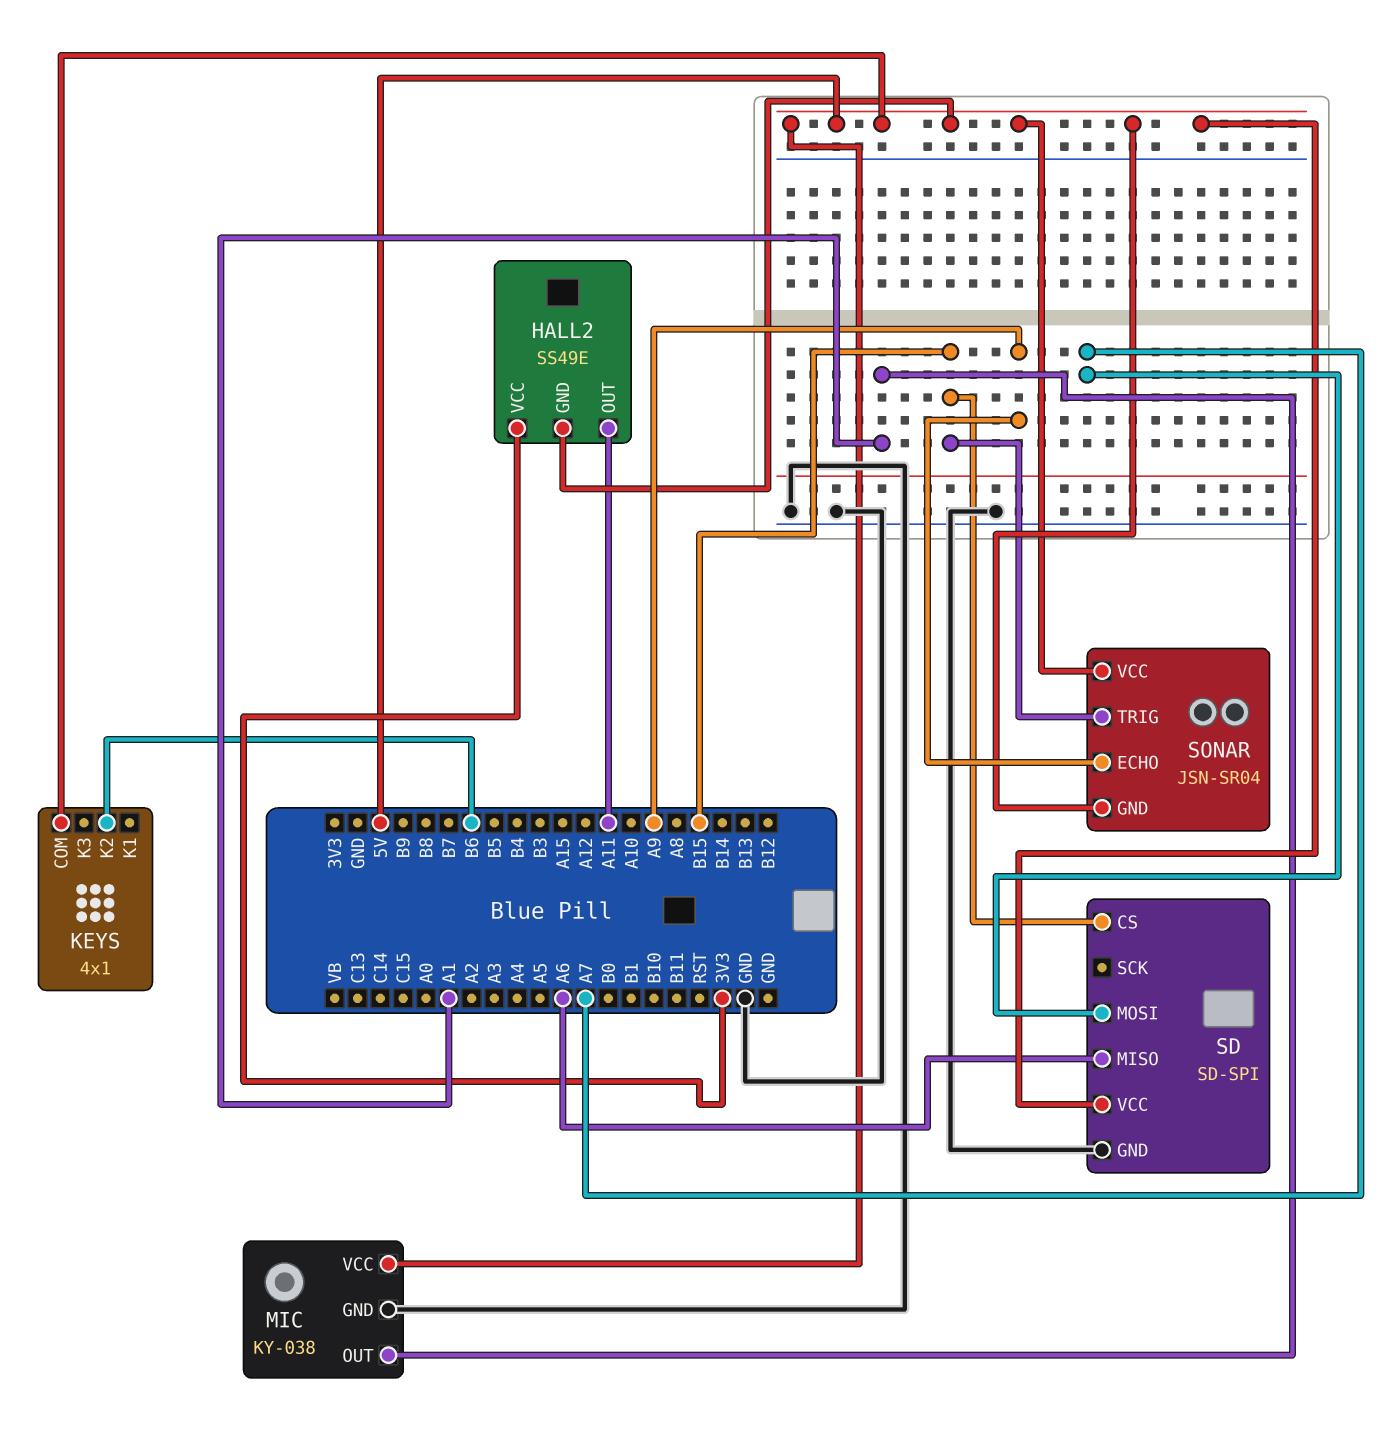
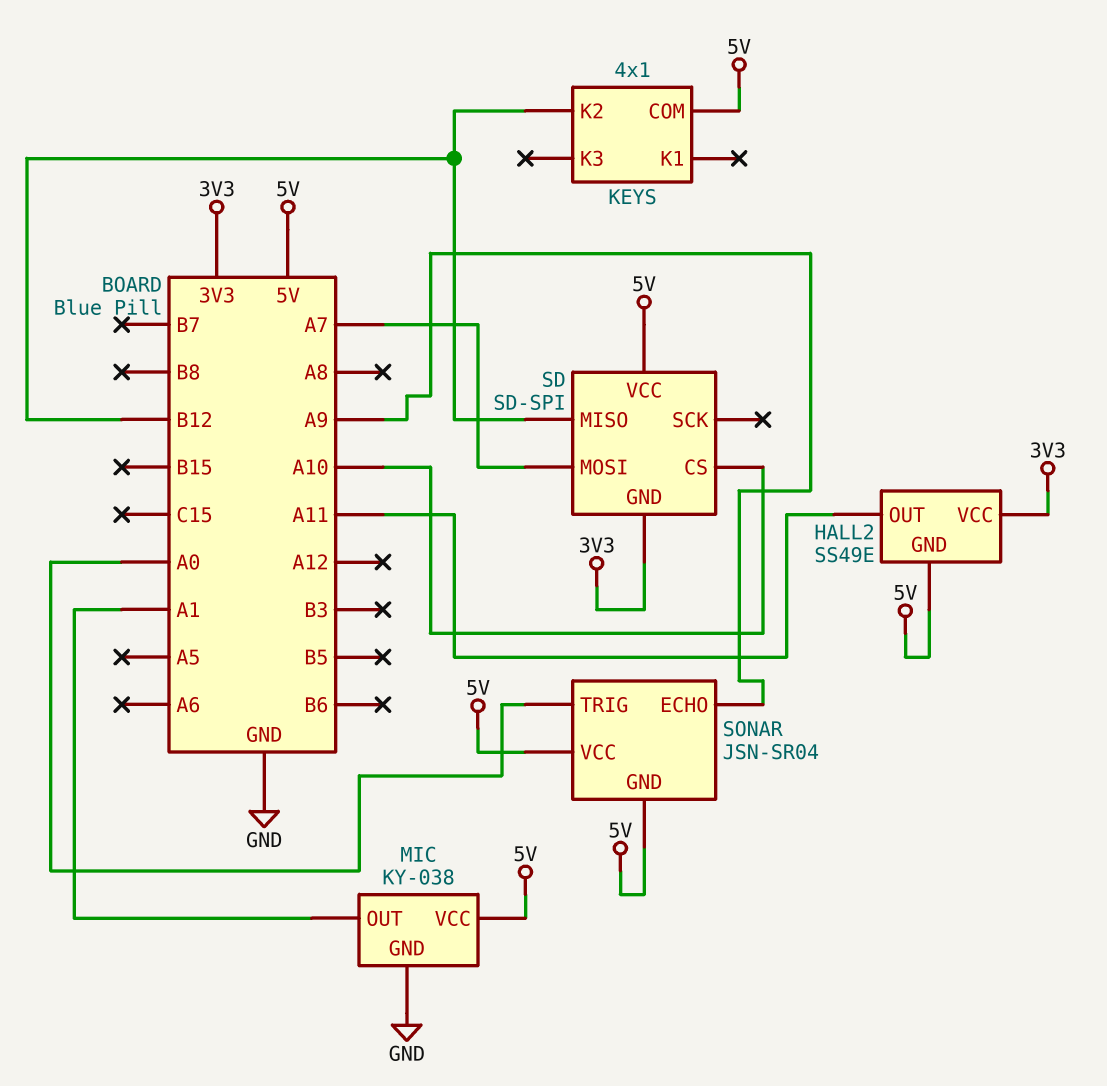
KEYS pin K2: B6 -> B12
SD pin CS: B15 -> A10
SD pin GND: GND -> 3V3
SD pin MISO: A6 -> B12
SONAR pin TRIG: B15 -> A0

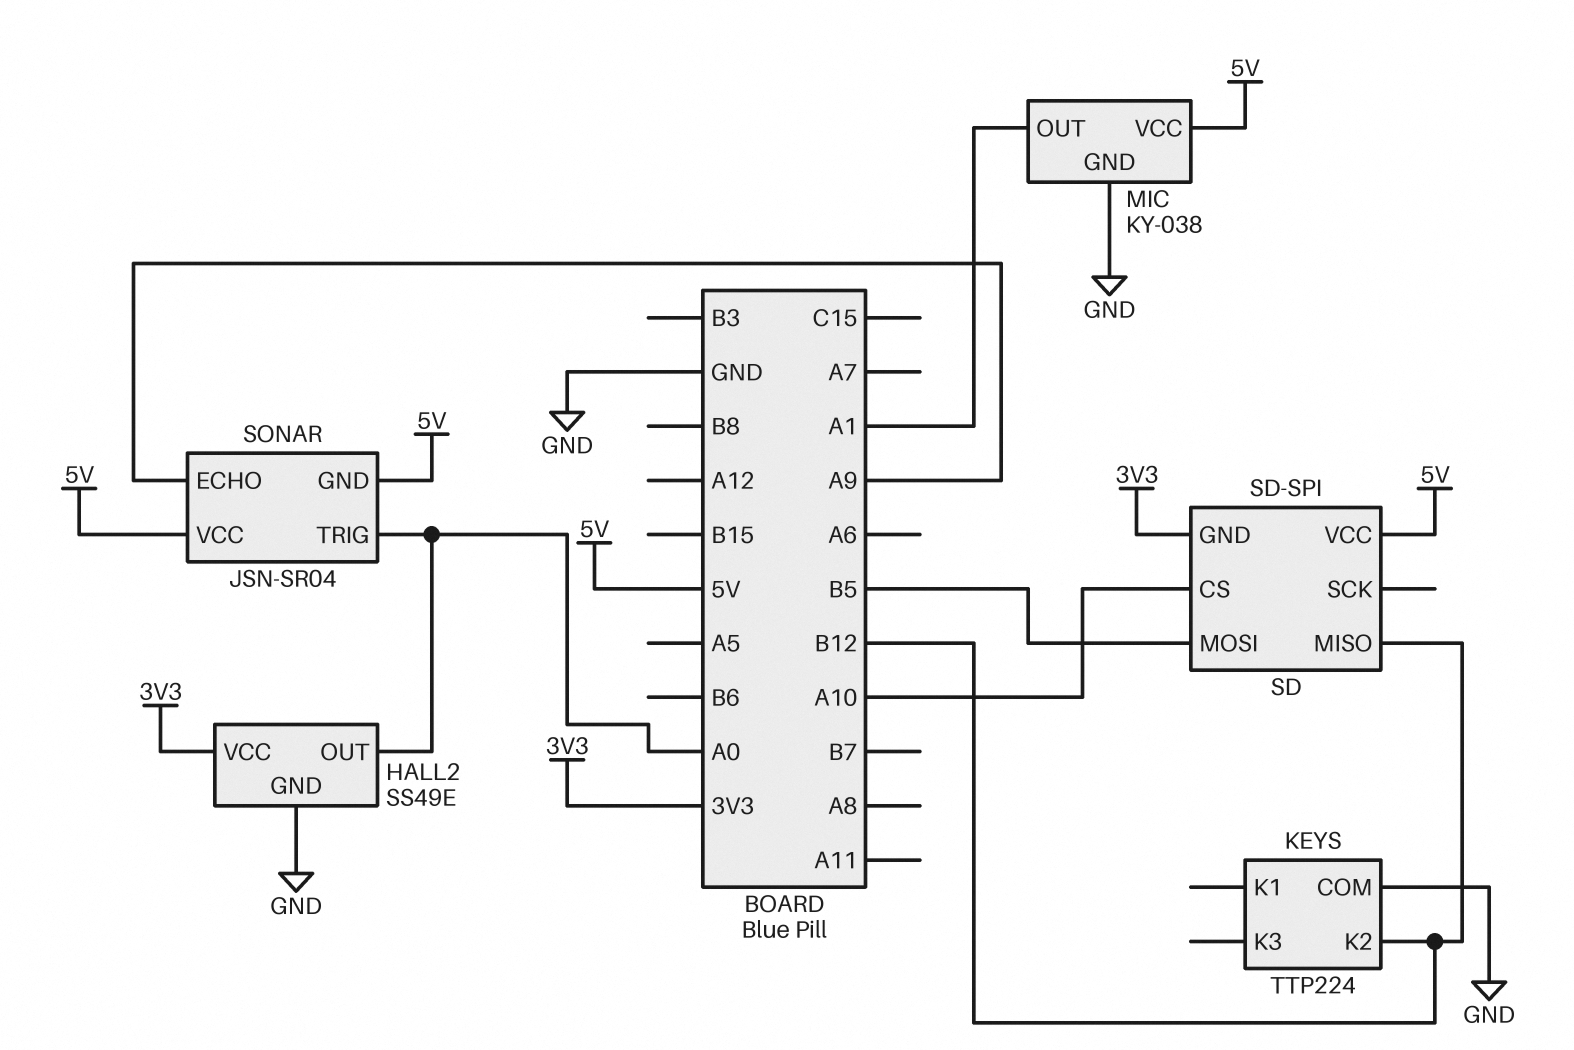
HALL2 pin GND: 5V -> GND
HALL2 pin OUT: A11 -> A0
KEYS: 4x1 -> TTP224
KEYS pin COM: 5V -> GND
SD pin MOSI: A7 -> B5

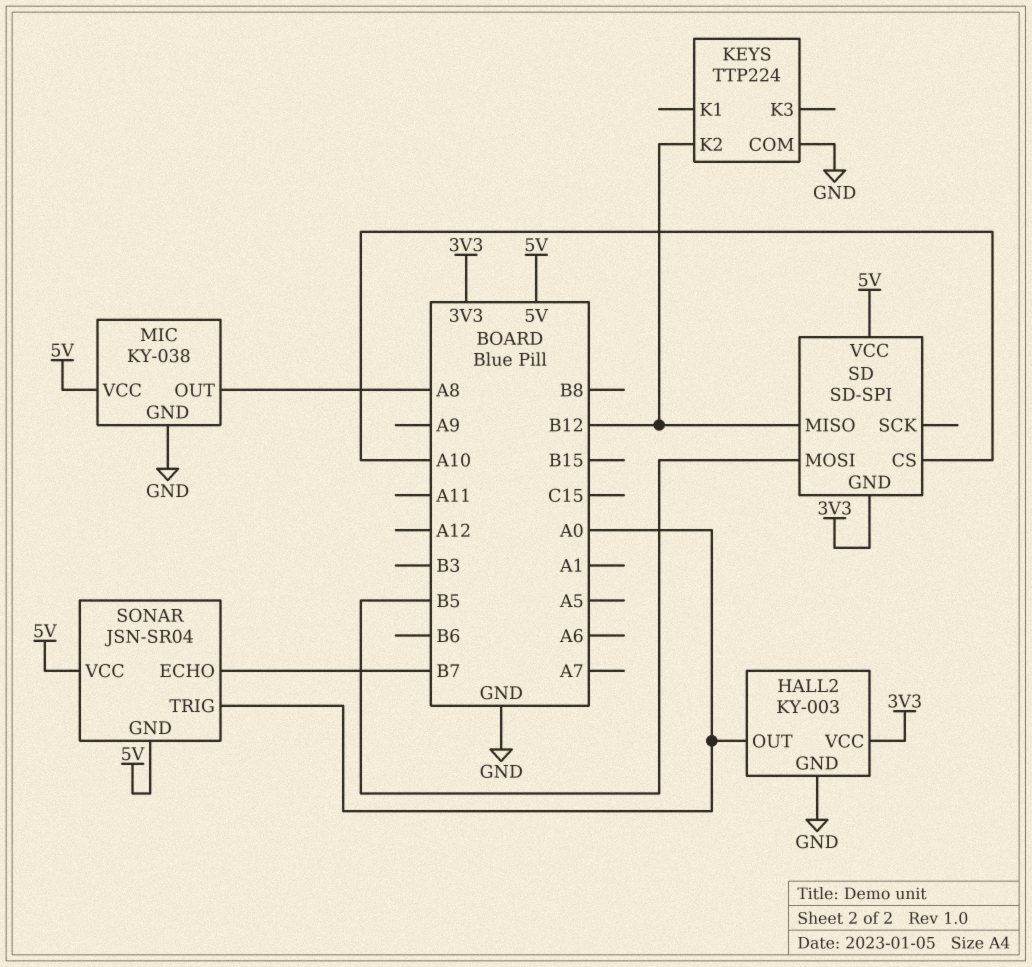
HALL2: SS49E -> KY-003
MIC pin OUT: A1 -> A8
SONAR pin ECHO: A9 -> B7

